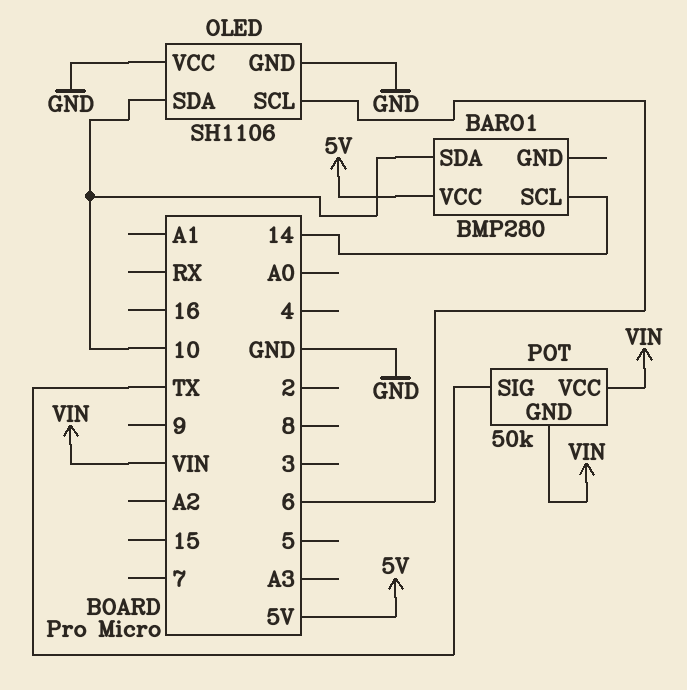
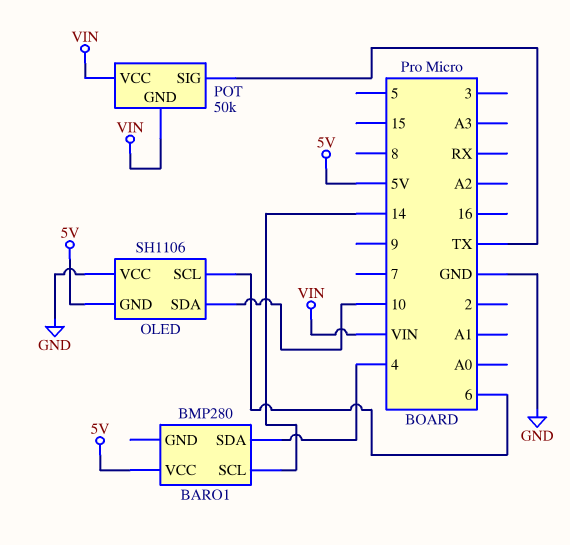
BARO1 pin SDA: 10 -> 4
OLED pin GND: GND -> 5V

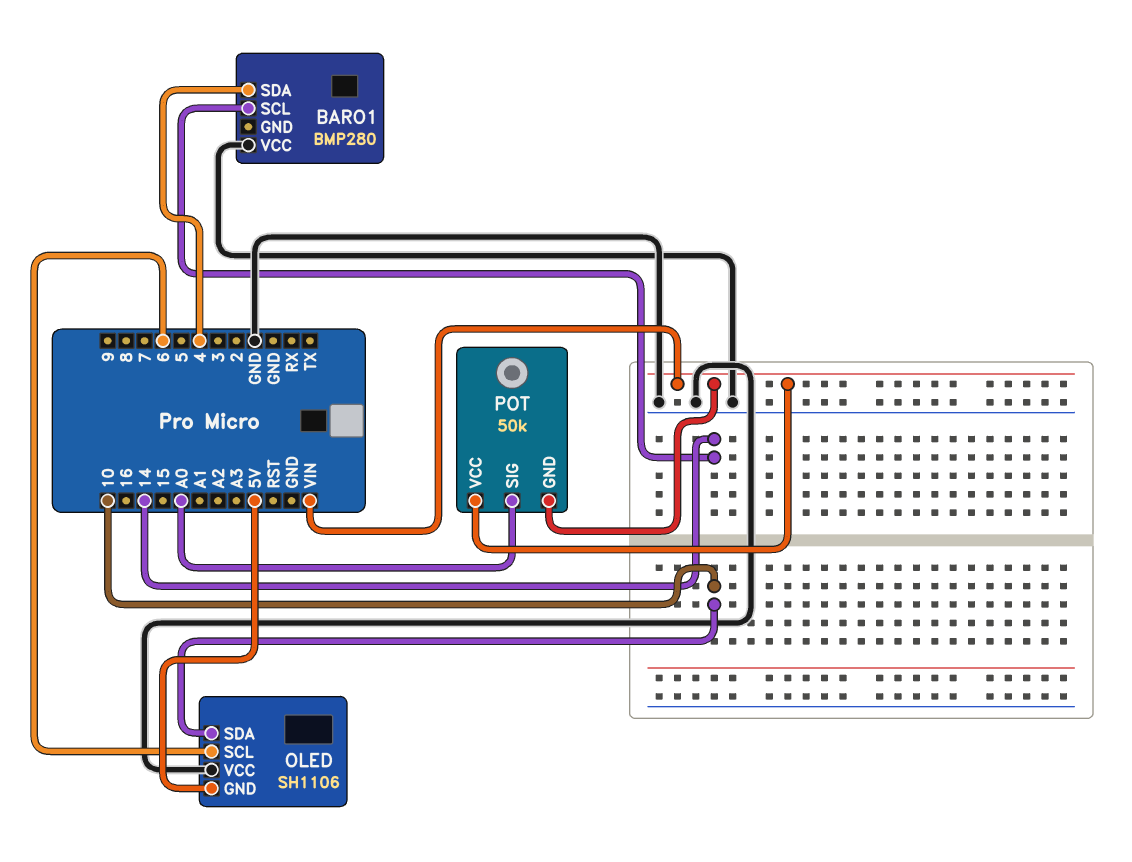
BARO1 pin VCC: 5V -> GND
POT pin SIG: TX -> A0

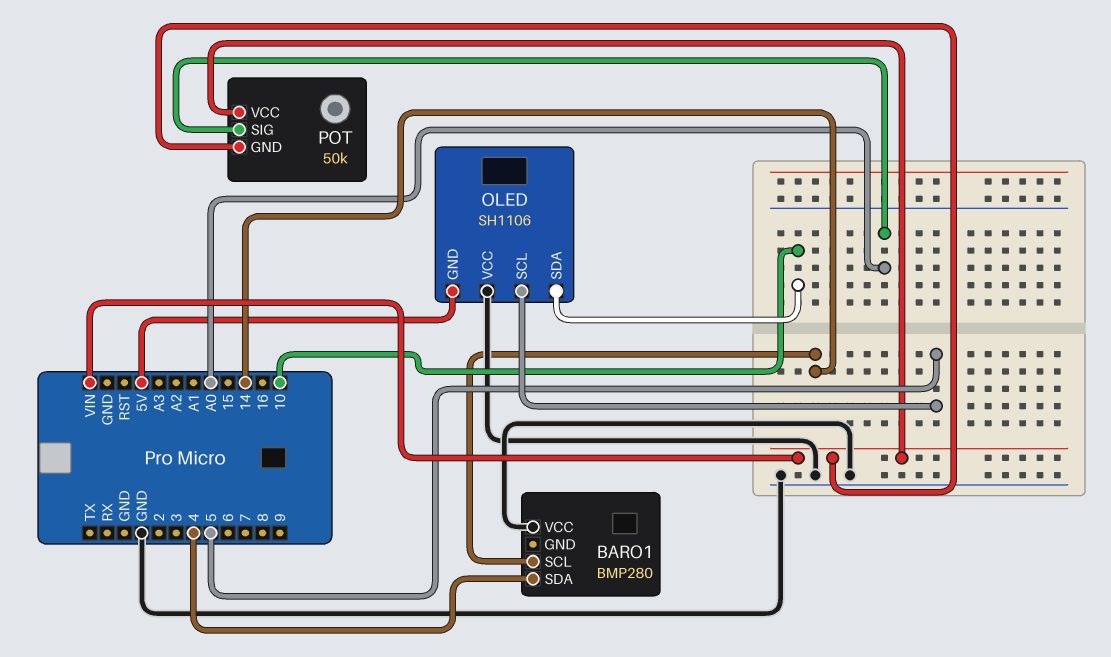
OLED pin SCL: 6 -> 5

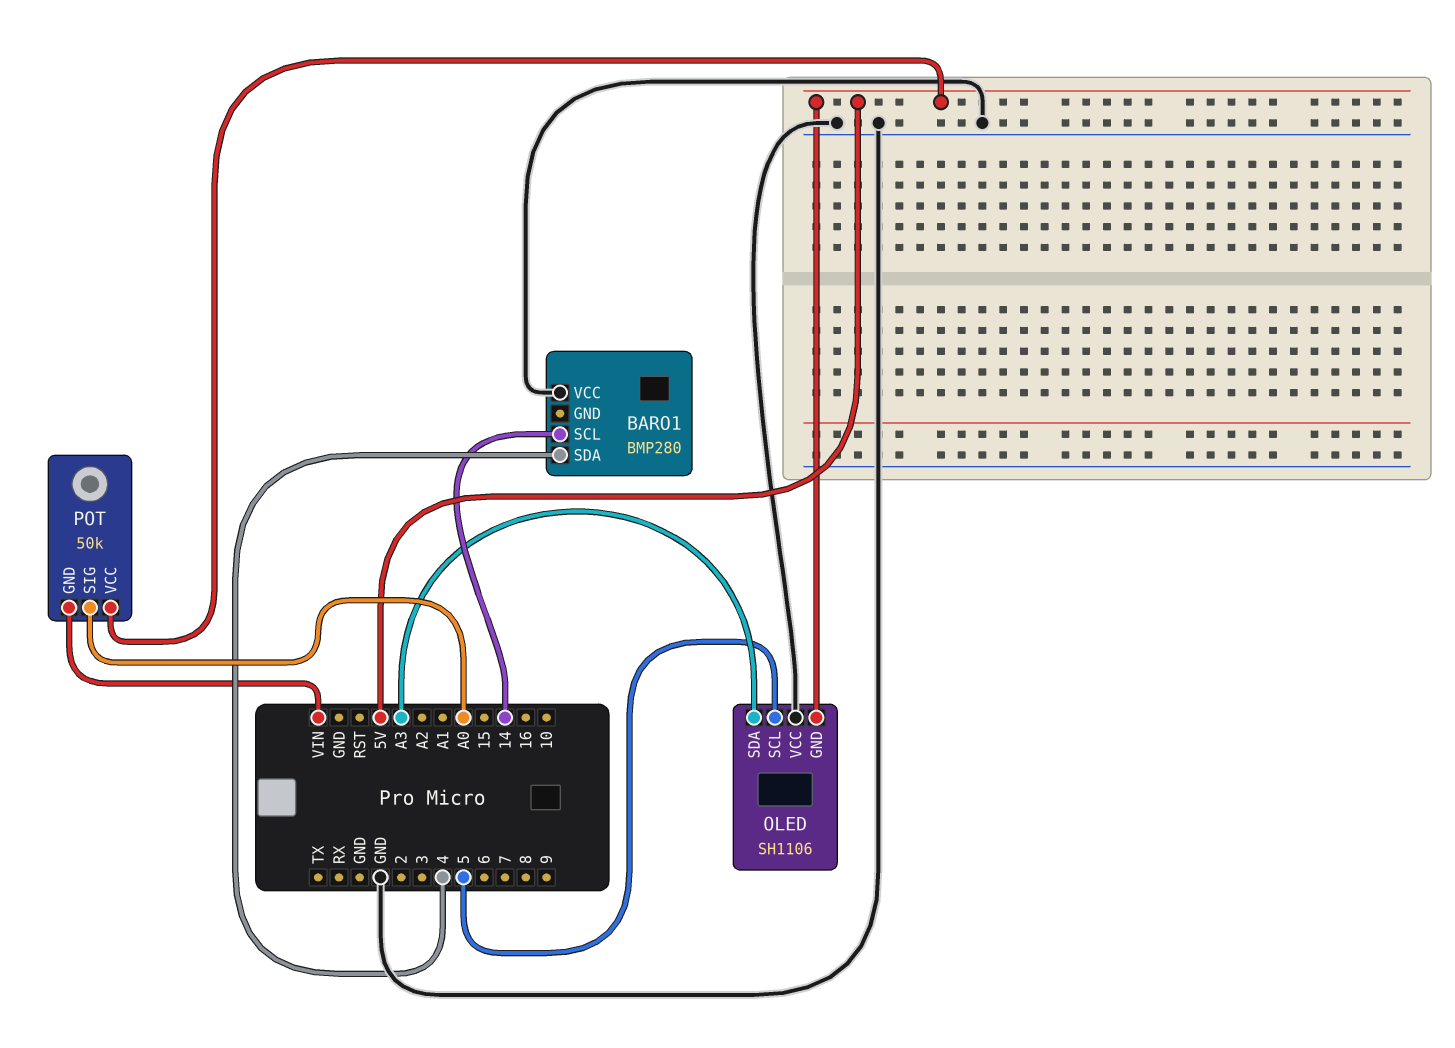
OLED pin SDA: 10 -> A3
POT pin VCC: VIN -> 5V

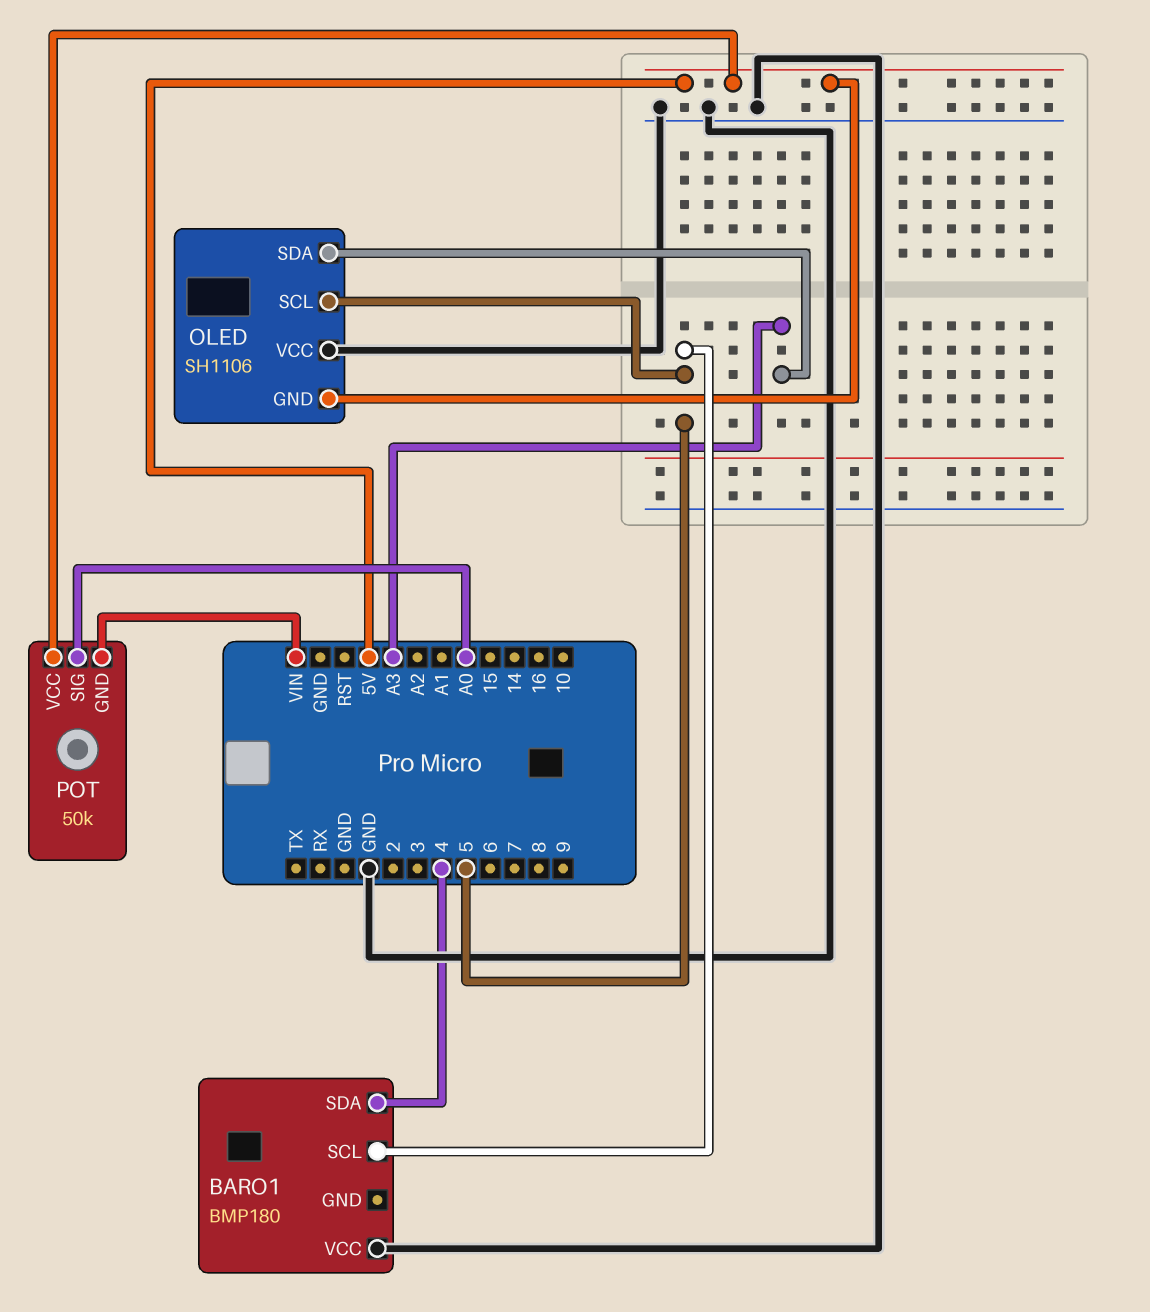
BARO1: BMP280 -> BMP180
BARO1 pin SCL: 14 -> 5

